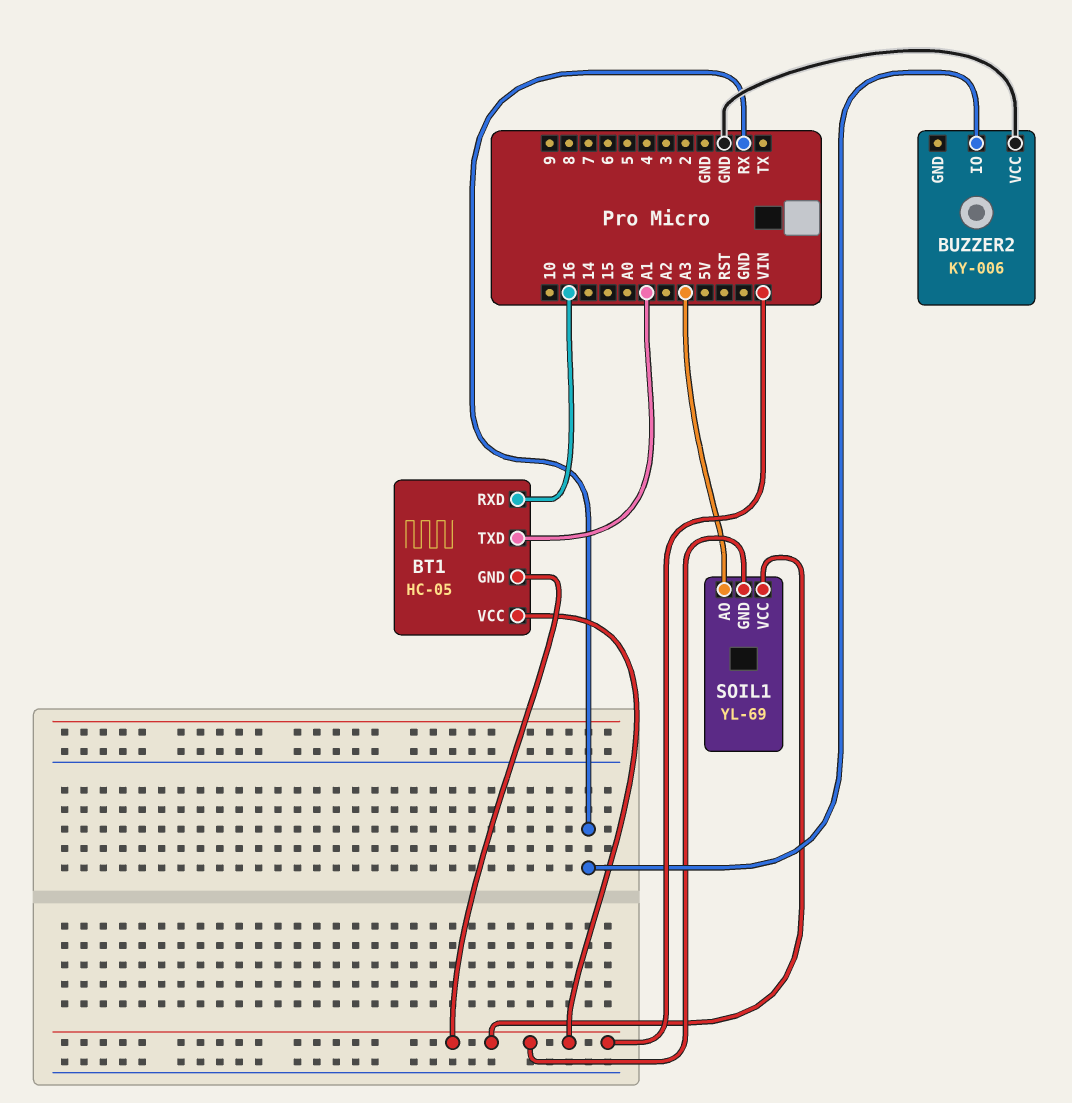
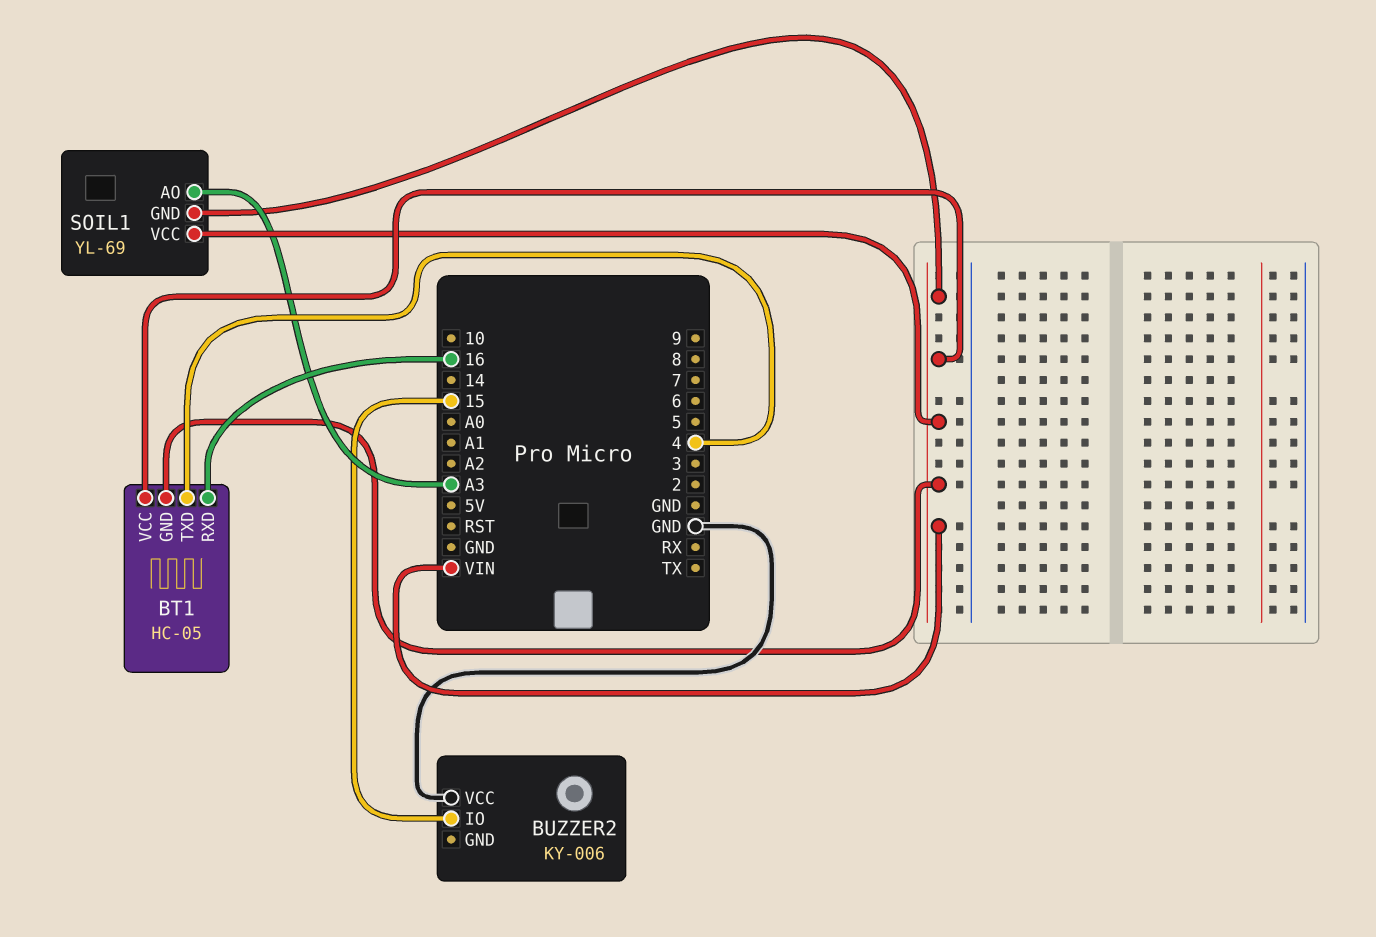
BT1 pin TXD: A1 -> 4
BUZZER2 pin IO: RX -> 15

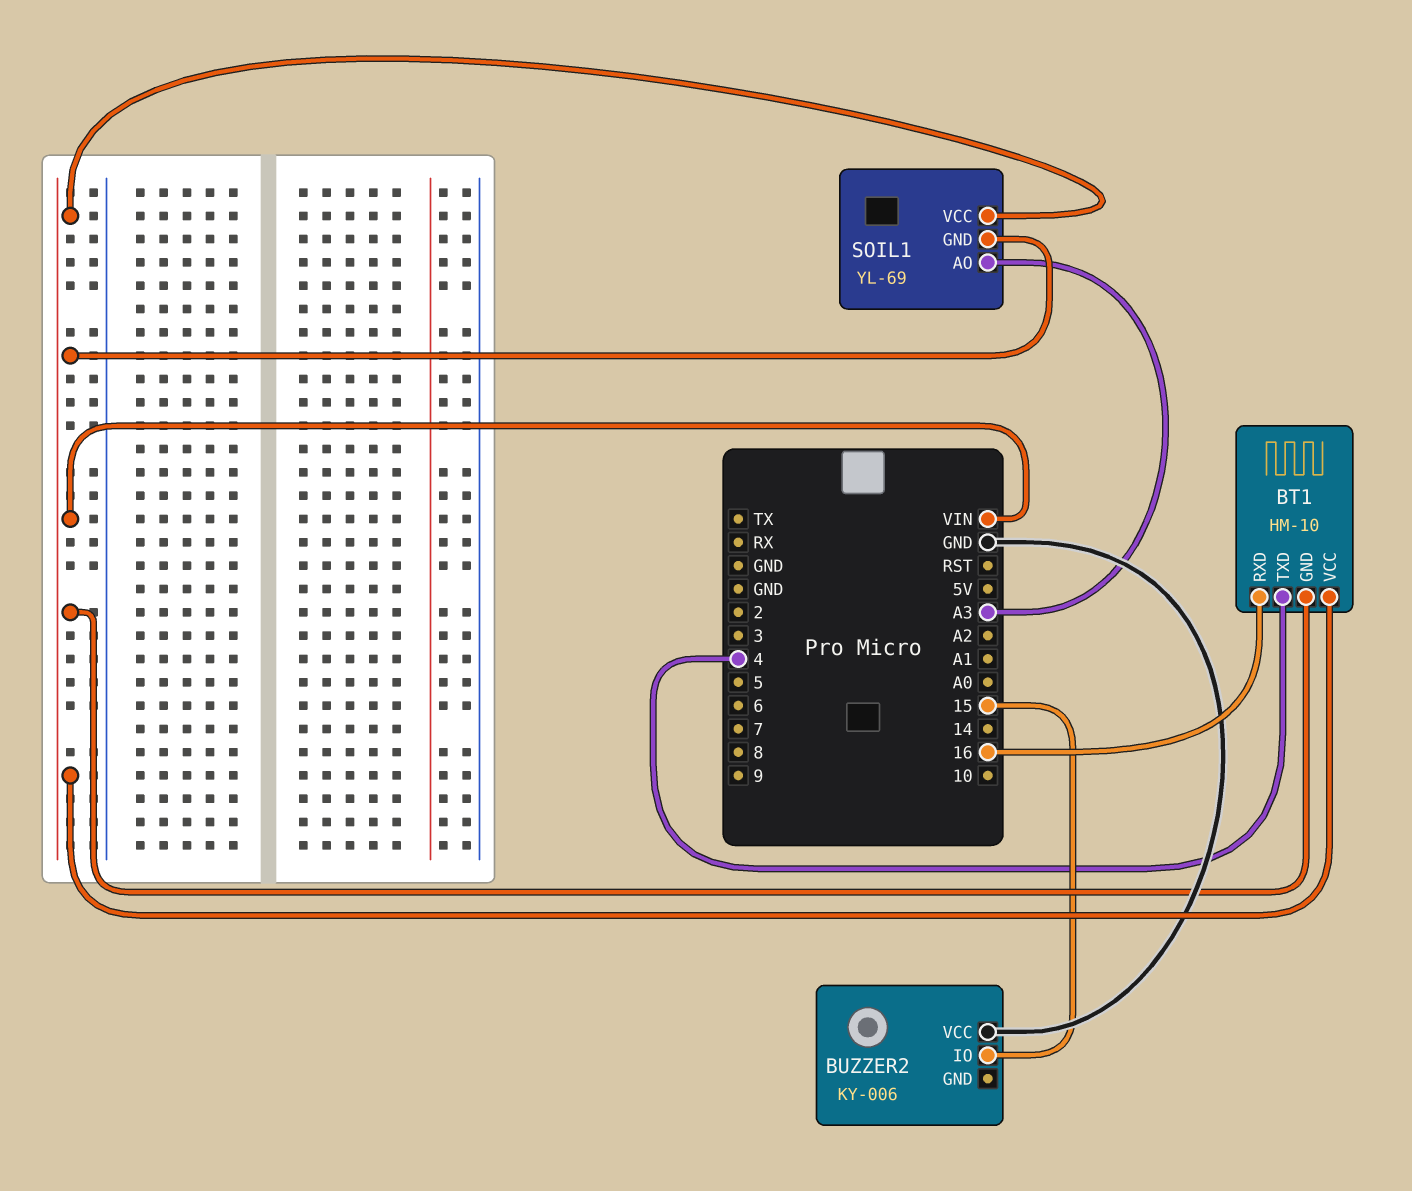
BT1: HC-05 -> HM-10

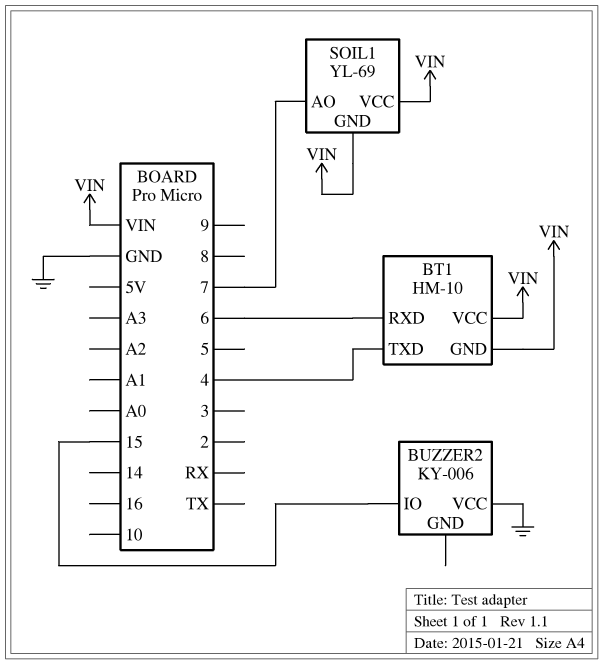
BT1 pin RXD: 16 -> 6
SOIL1 pin AO: A3 -> 7

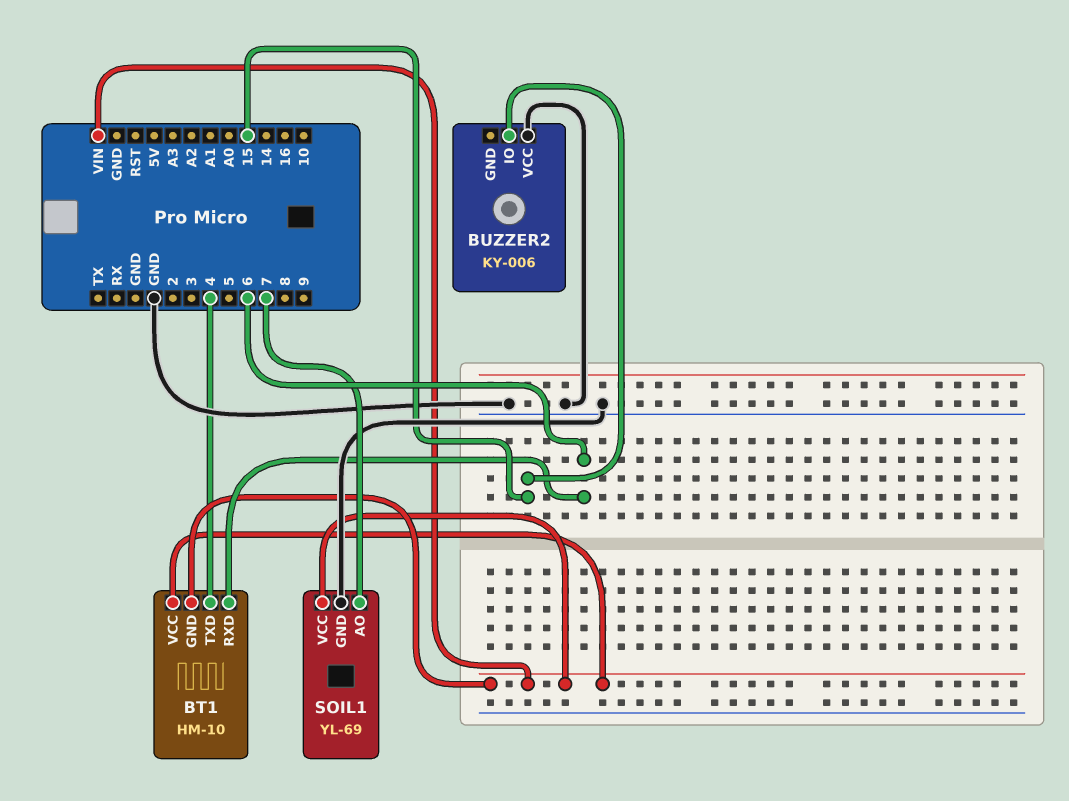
SOIL1 pin GND: VIN -> GND

